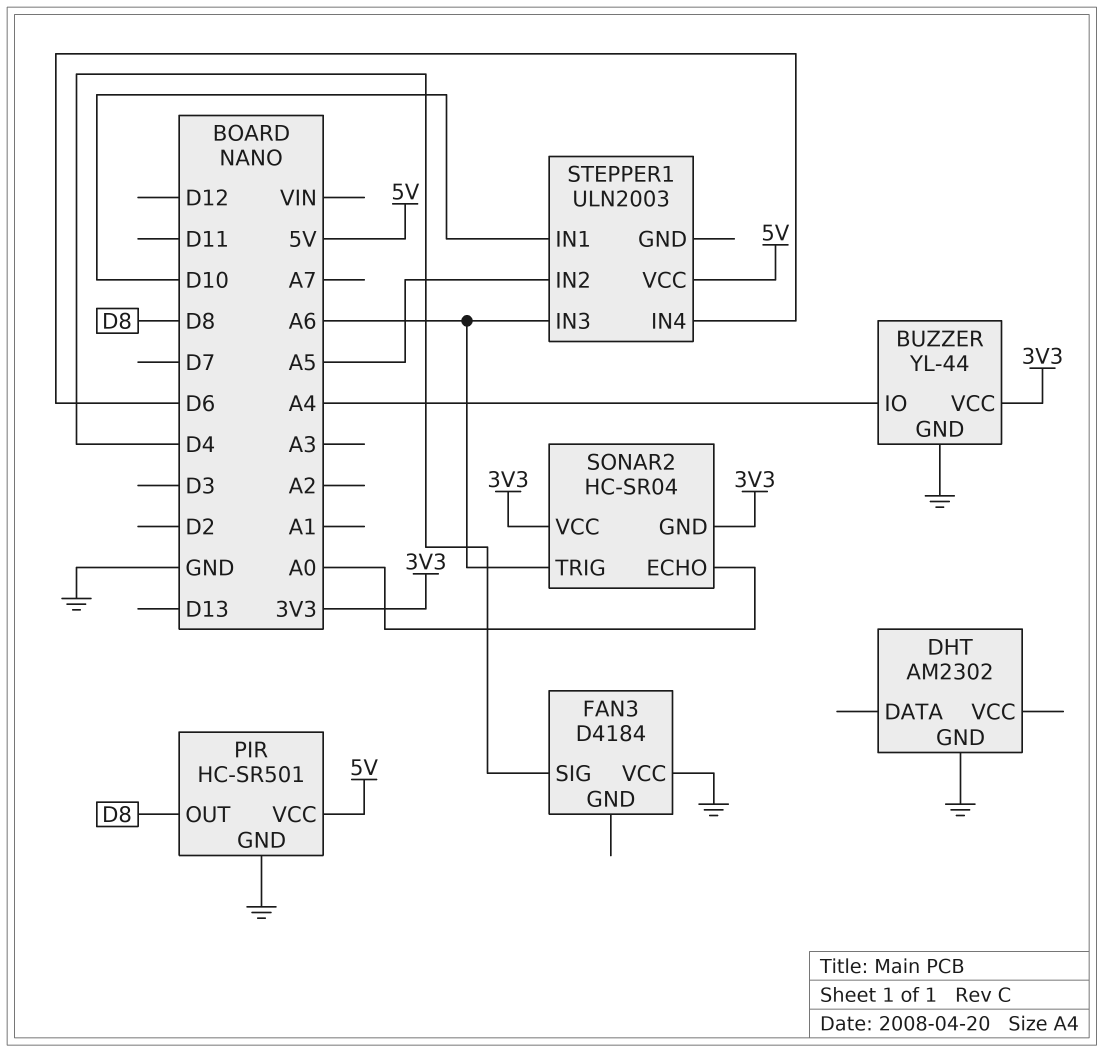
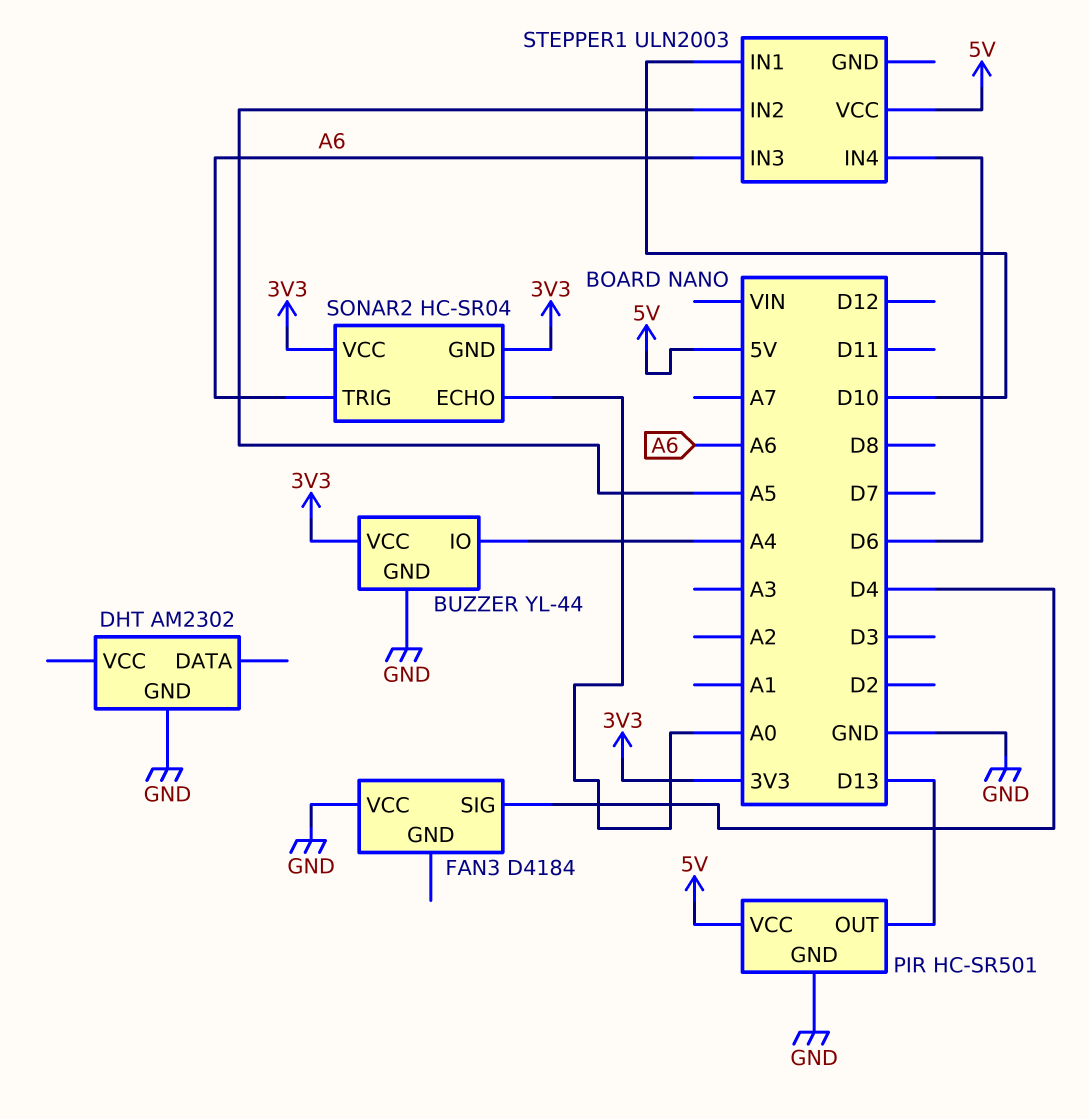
PIR pin OUT: D8 -> D13

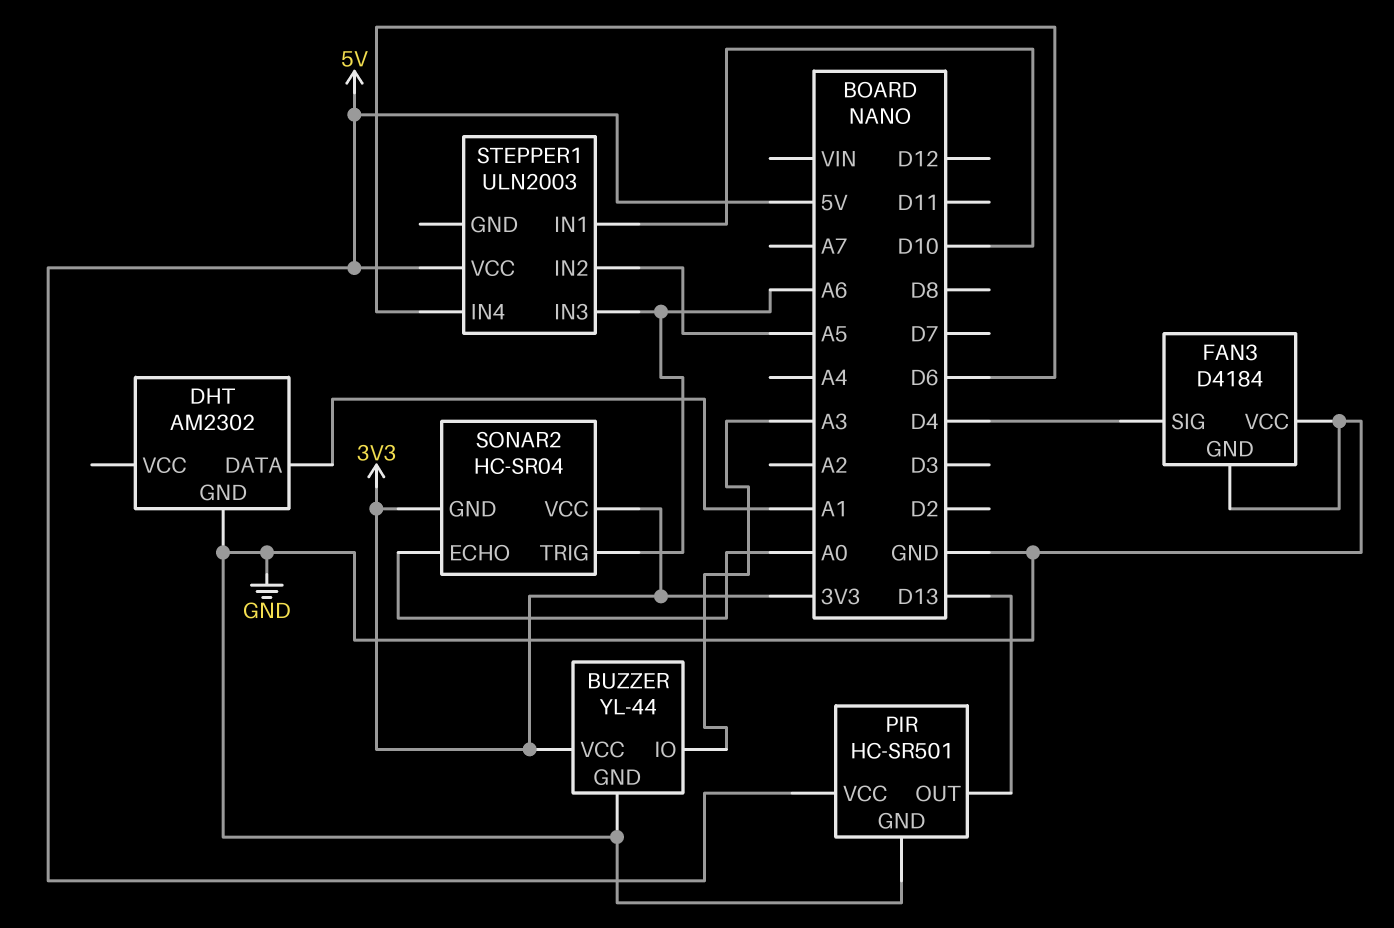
BUZZER pin IO: A4 -> A3
DHT pin DATA: none -> A1
FAN3 pin GND: none -> GND

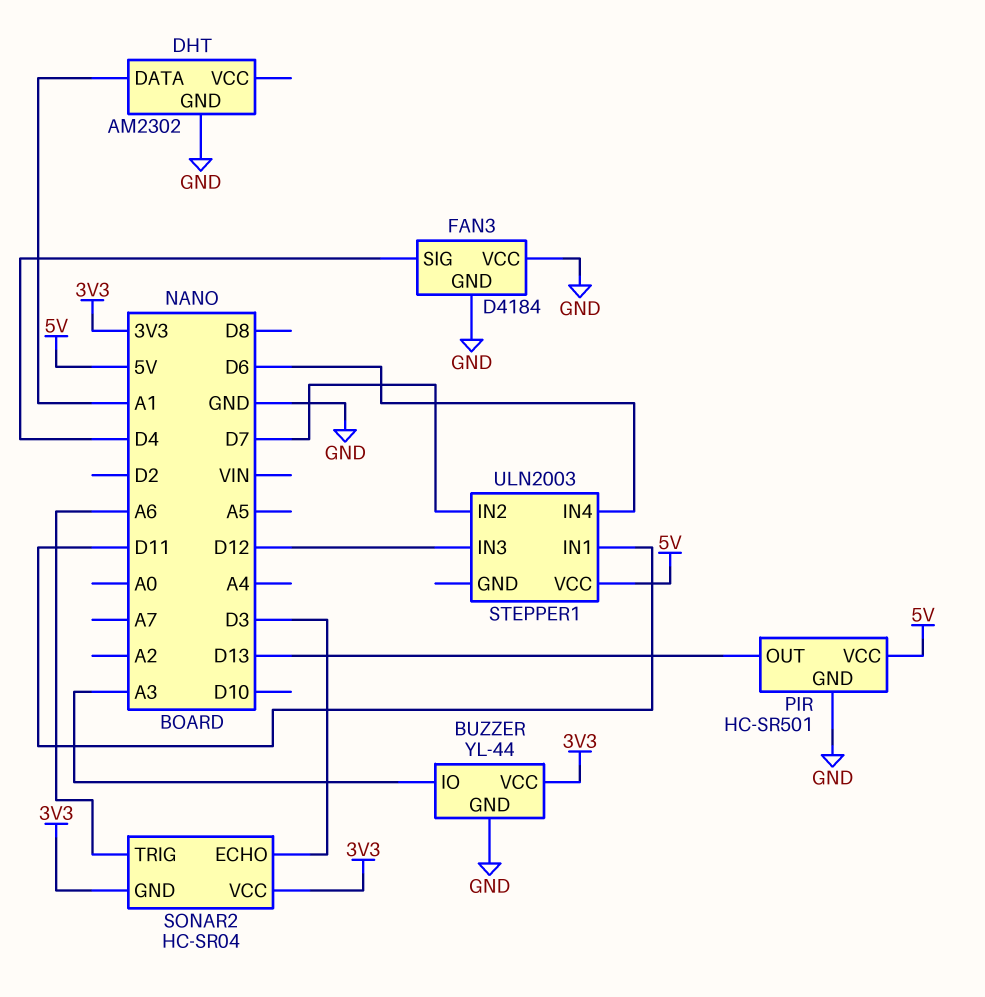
SONAR2 pin ECHO: A0 -> D3
STEPPER1 pin IN1: D10 -> D11
STEPPER1 pin IN2: A5 -> D7
STEPPER1 pin IN3: A6 -> D12

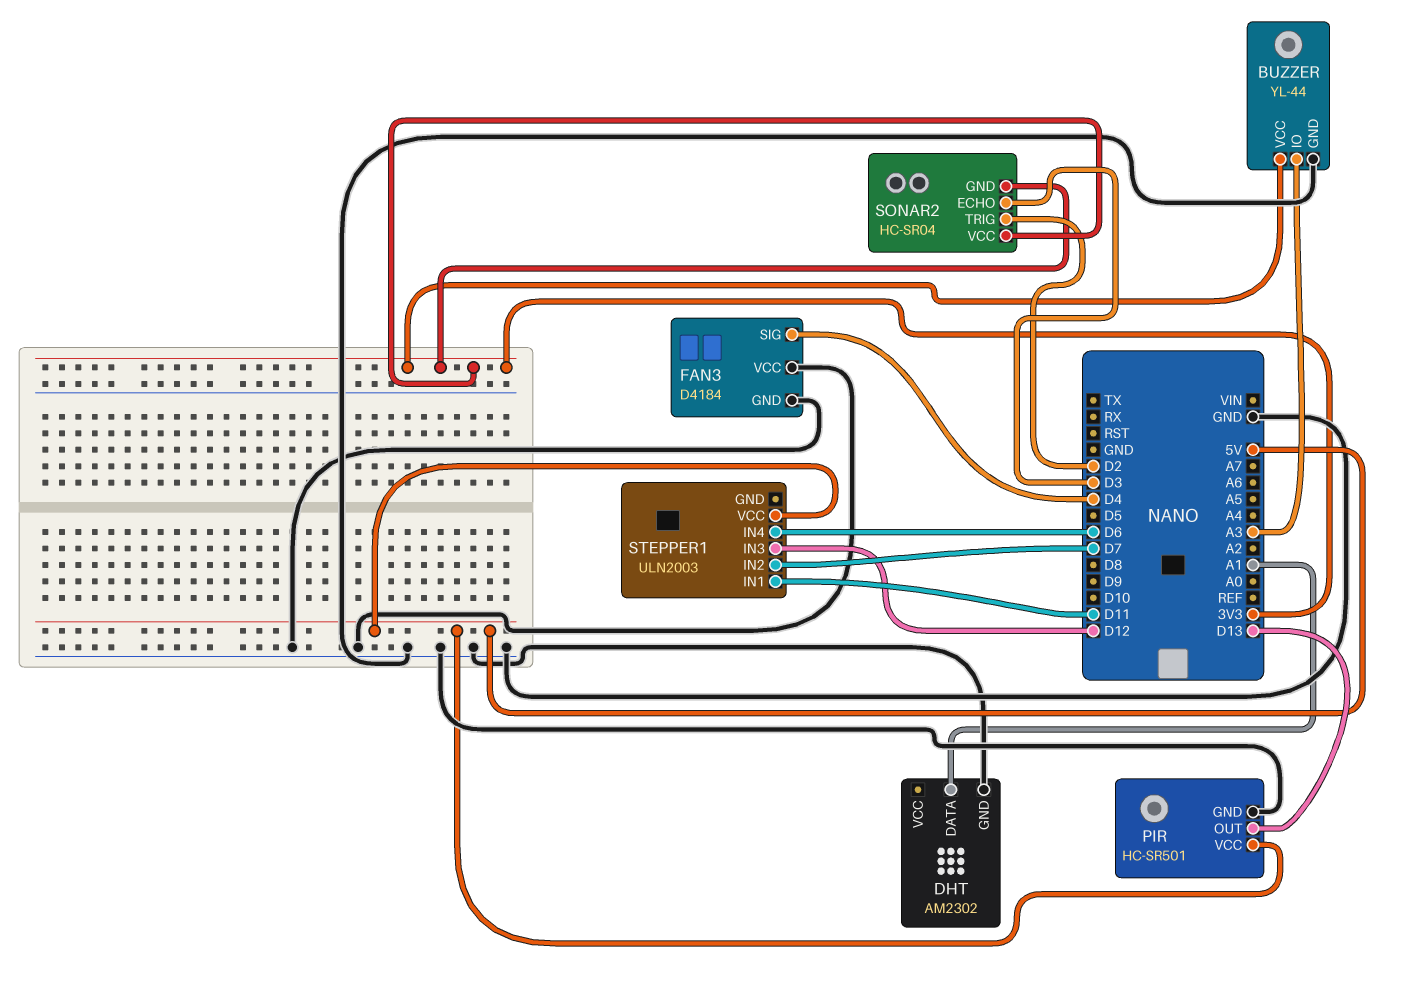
SONAR2 pin TRIG: A6 -> D2

